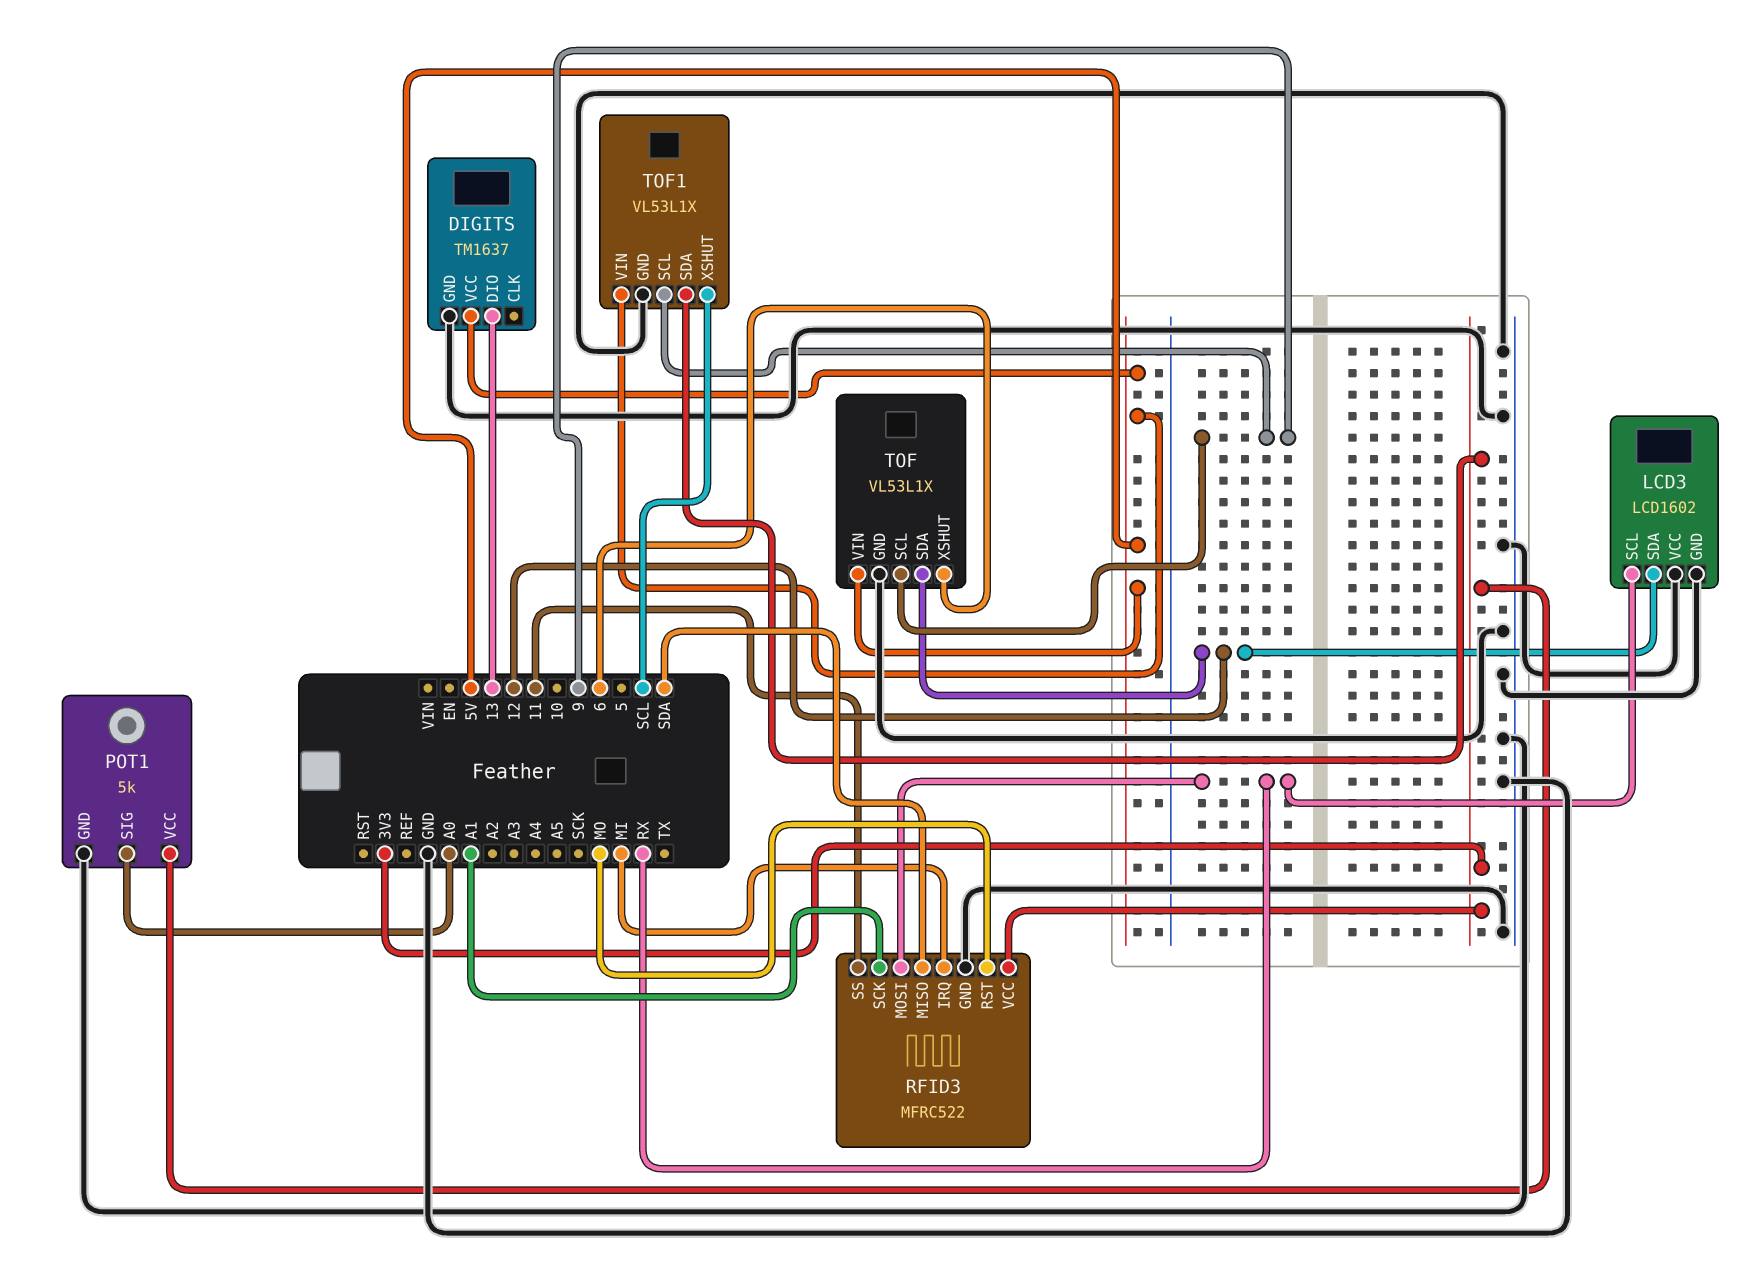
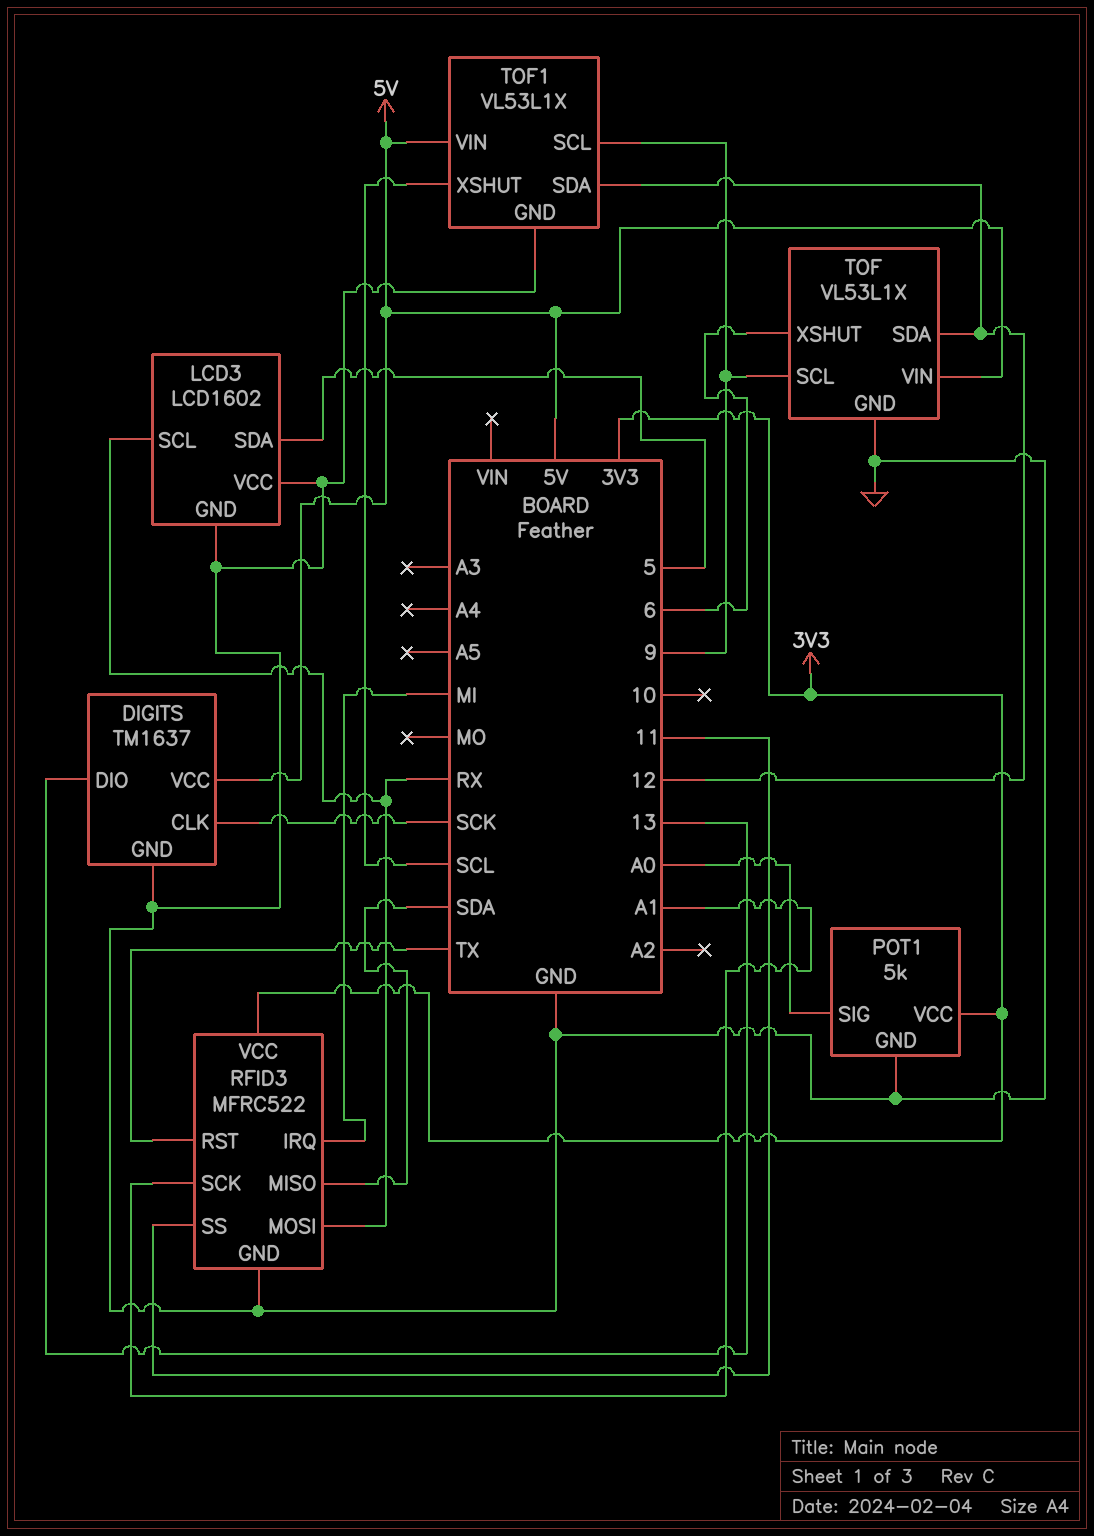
DIGITS pin CLK: none -> SCK
LCD3 pin SDA: 12 -> 5
RFID3 pin RST: MO -> TX
TOF1 pin SDA: 3V3 -> 12

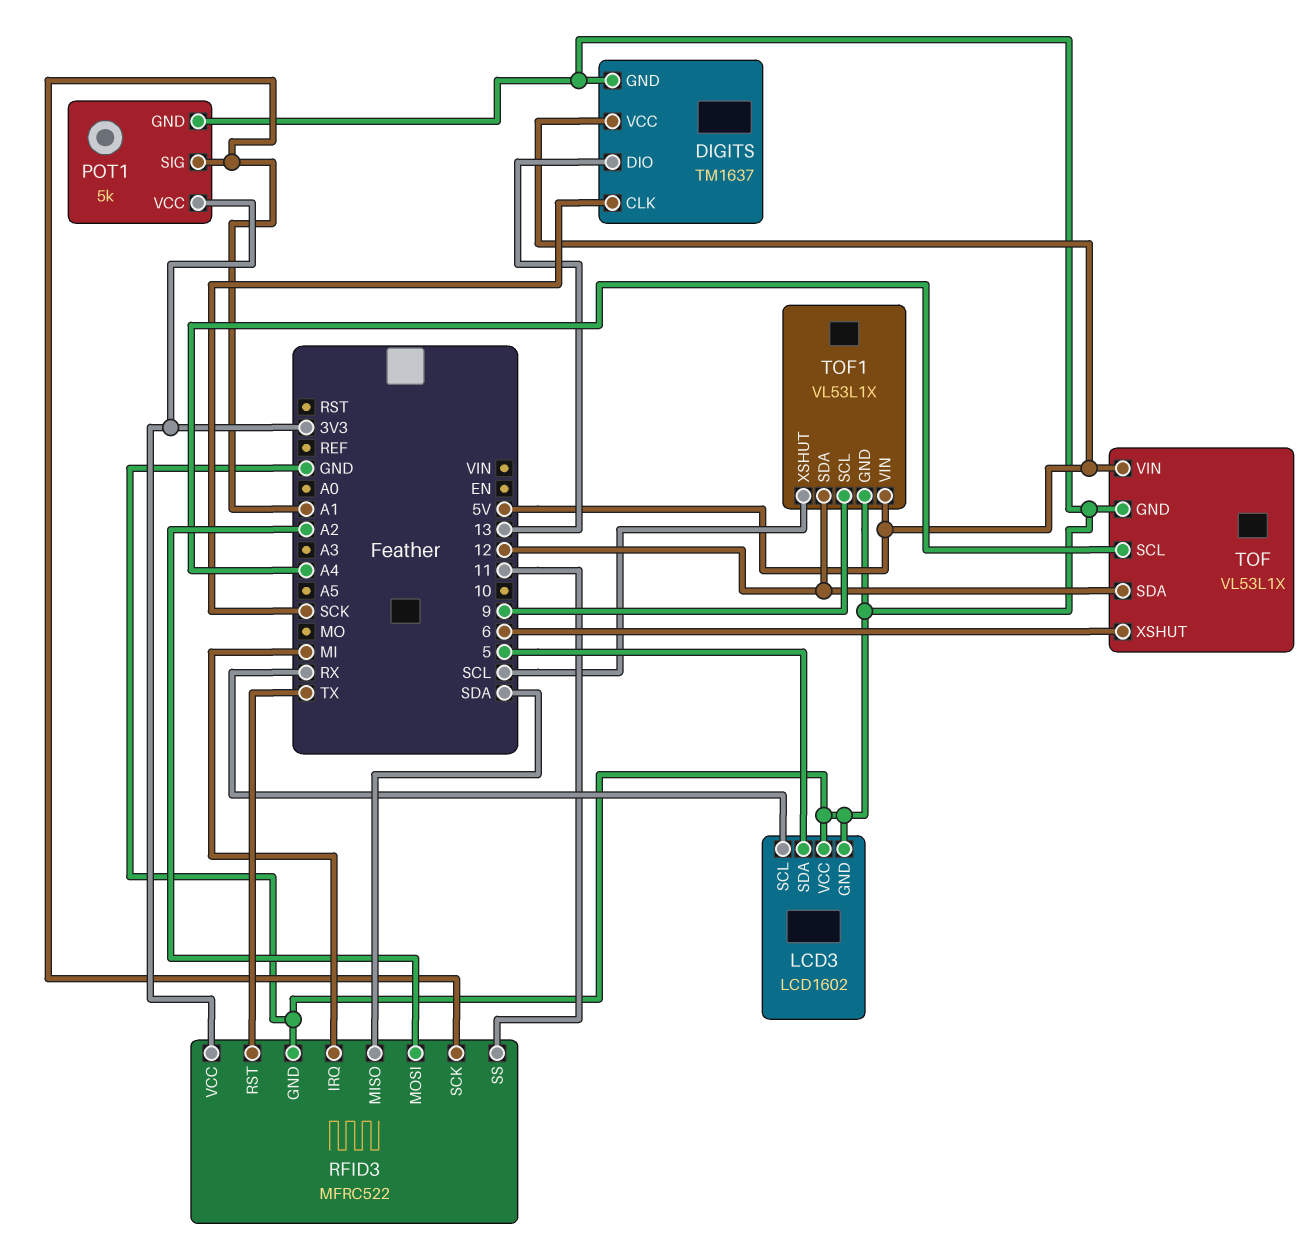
POT1 pin SIG: A0 -> A1
RFID3 pin MOSI: RX -> A2
TOF pin SCL: 9 -> A4

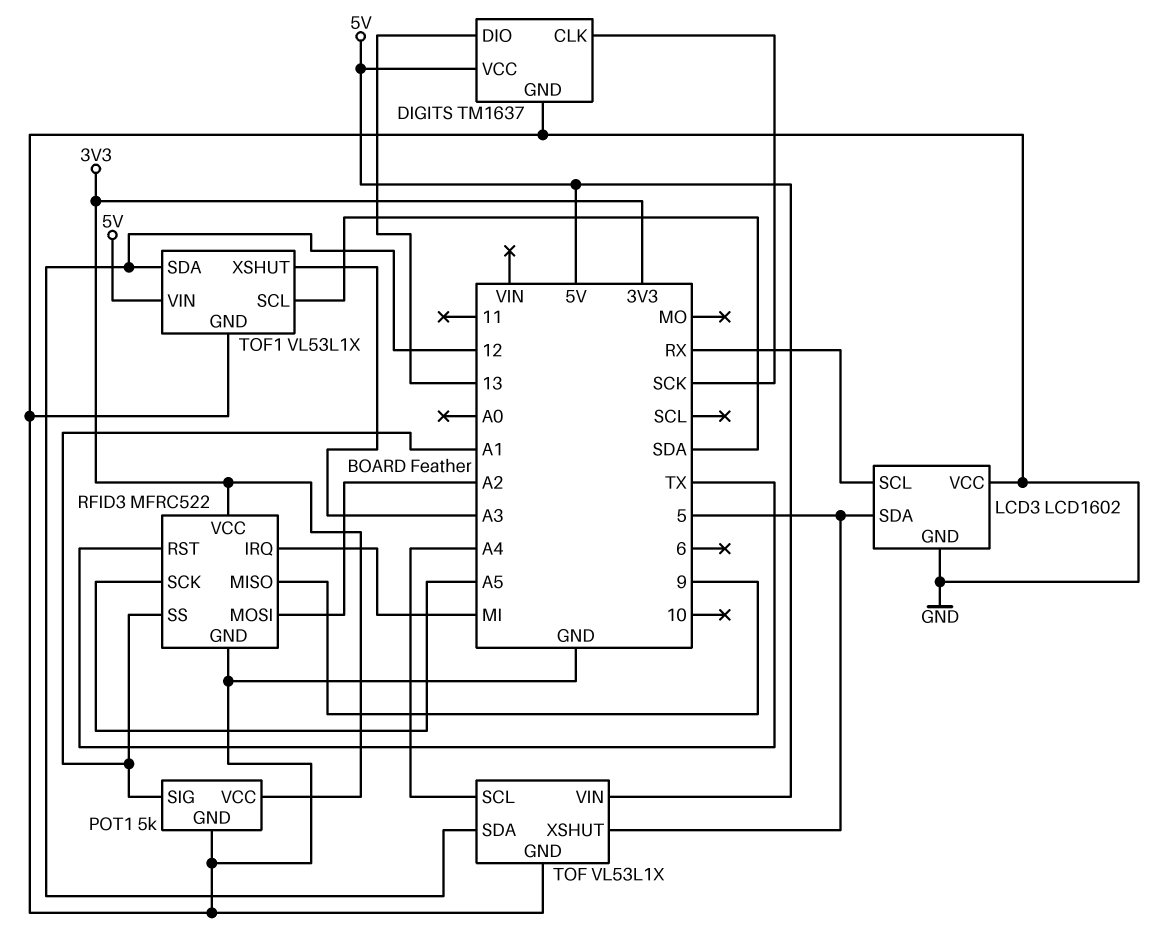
RFID3 pin MISO: SDA -> 9
RFID3 pin SCK: A1 -> A5
RFID3 pin SS: 11 -> A1
TOF pin XSHUT: 6 -> 5
TOF1 pin SCL: 9 -> SDA
TOF1 pin XSHUT: SCL -> A3

